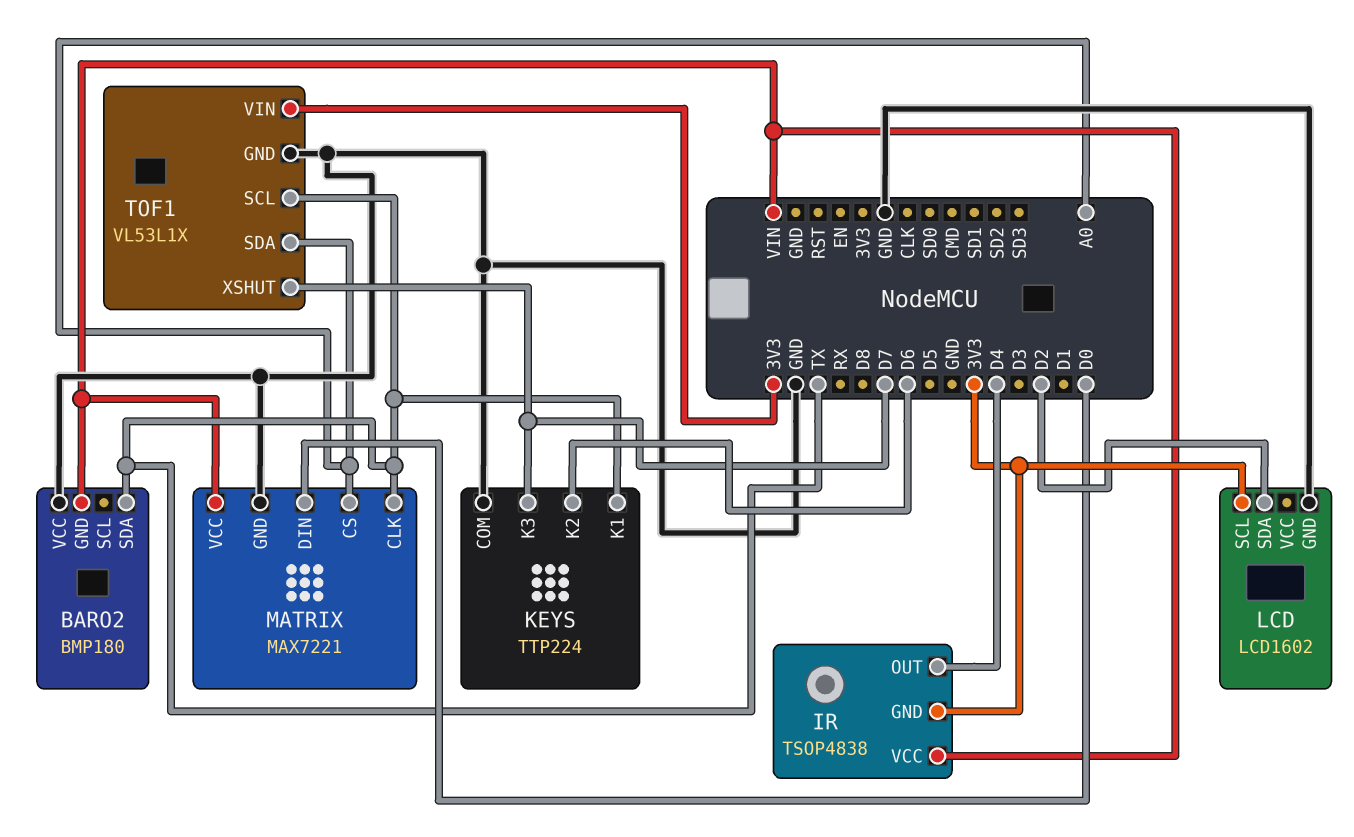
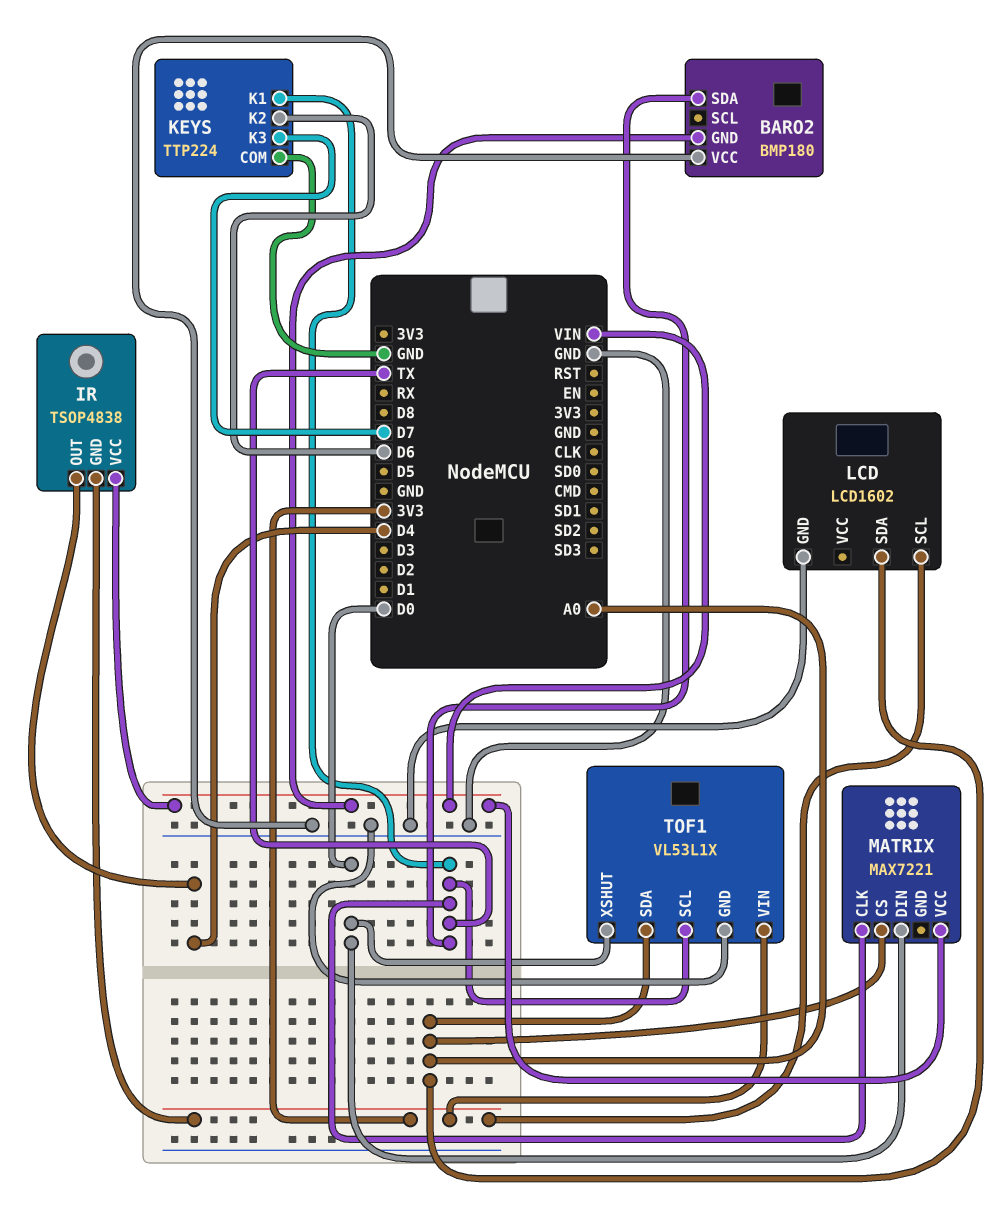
LCD pin SDA: D2 -> A0
MATRIX pin GND: GND -> none
TOF1 pin XSHUT: D7 -> D0

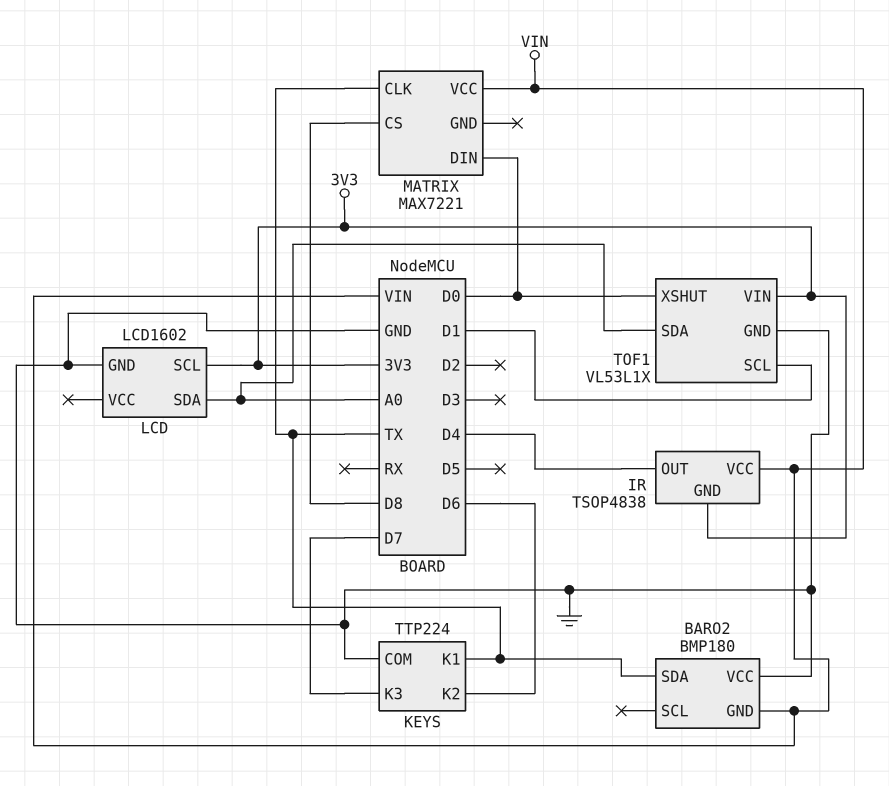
MATRIX pin CS: A0 -> D8
TOF1 pin SCL: TX -> D1

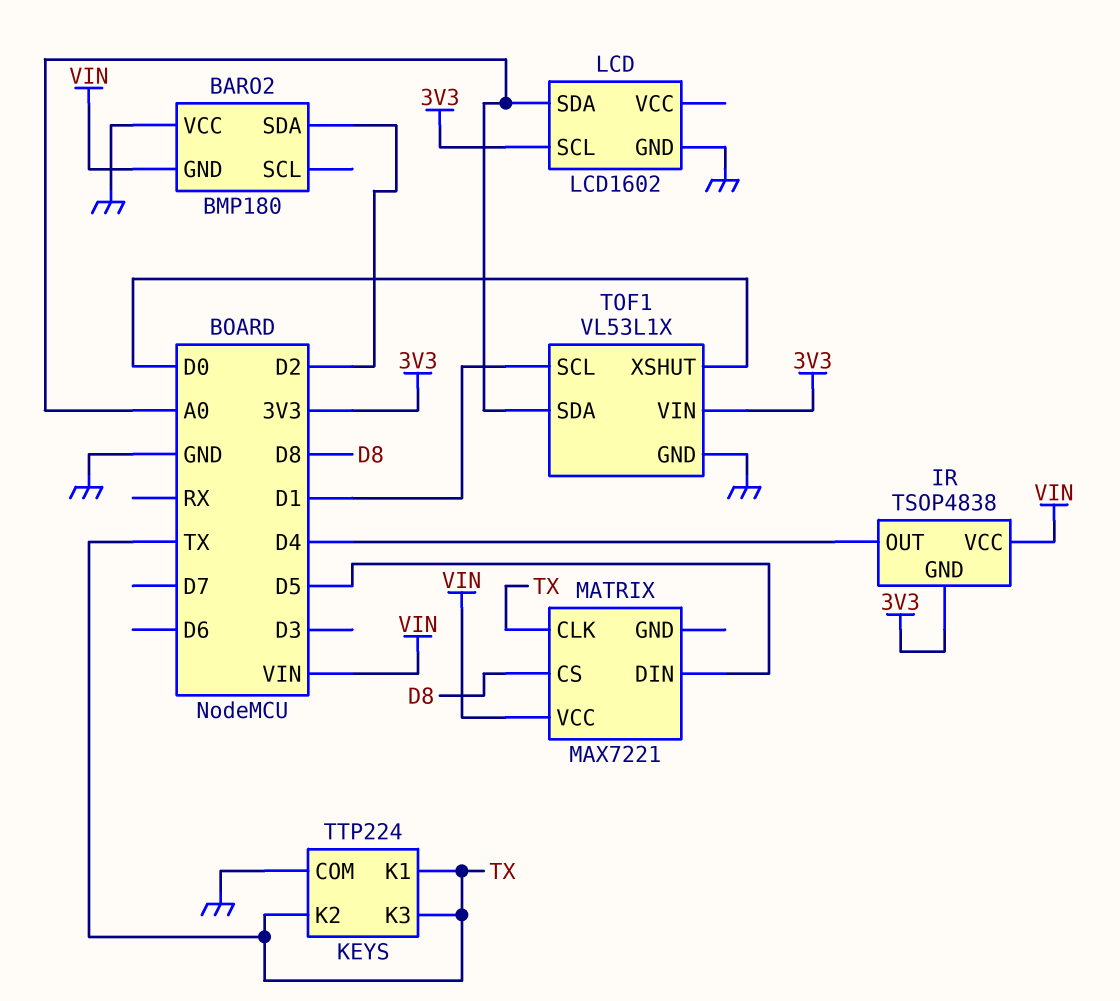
BARO2 pin SDA: TX -> D2
KEYS pin K2: D6 -> TX
KEYS pin K3: D7 -> TX
MATRIX pin DIN: D0 -> D5

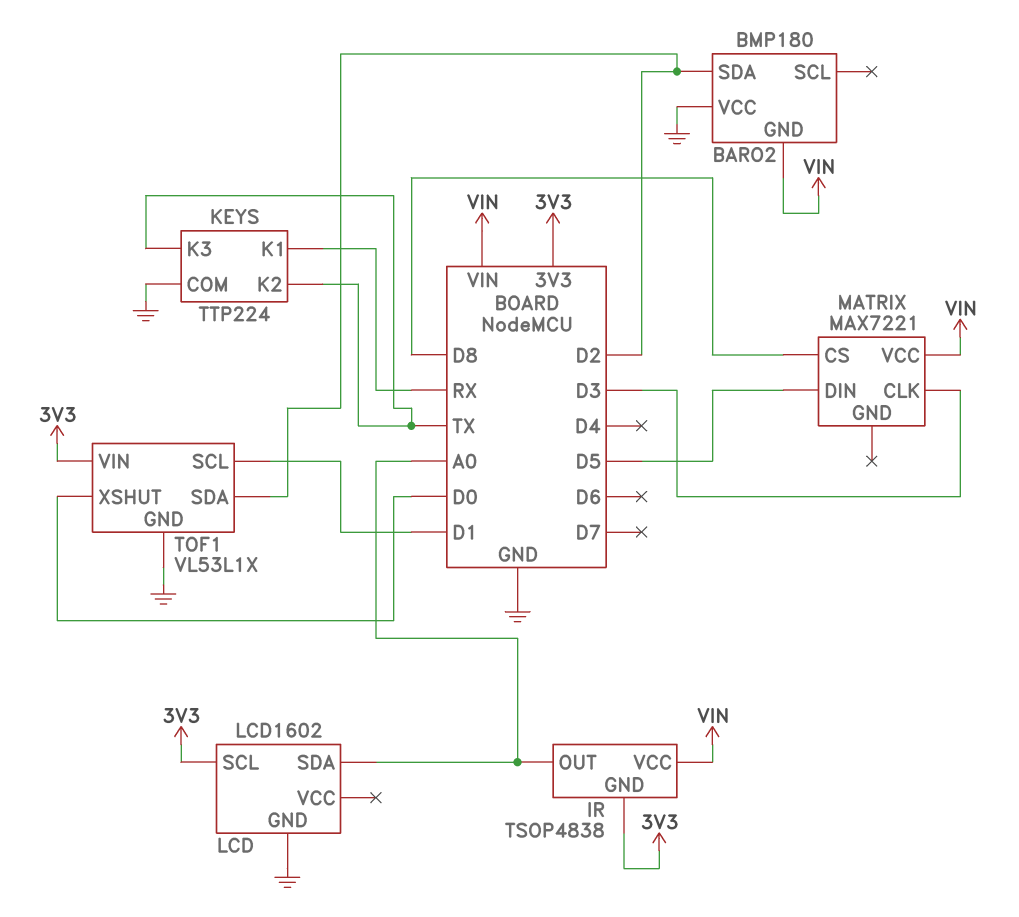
IR pin OUT: D4 -> A0
KEYS pin K1: TX -> RX
MATRIX pin CLK: TX -> D3
TOF1 pin SDA: A0 -> D2

